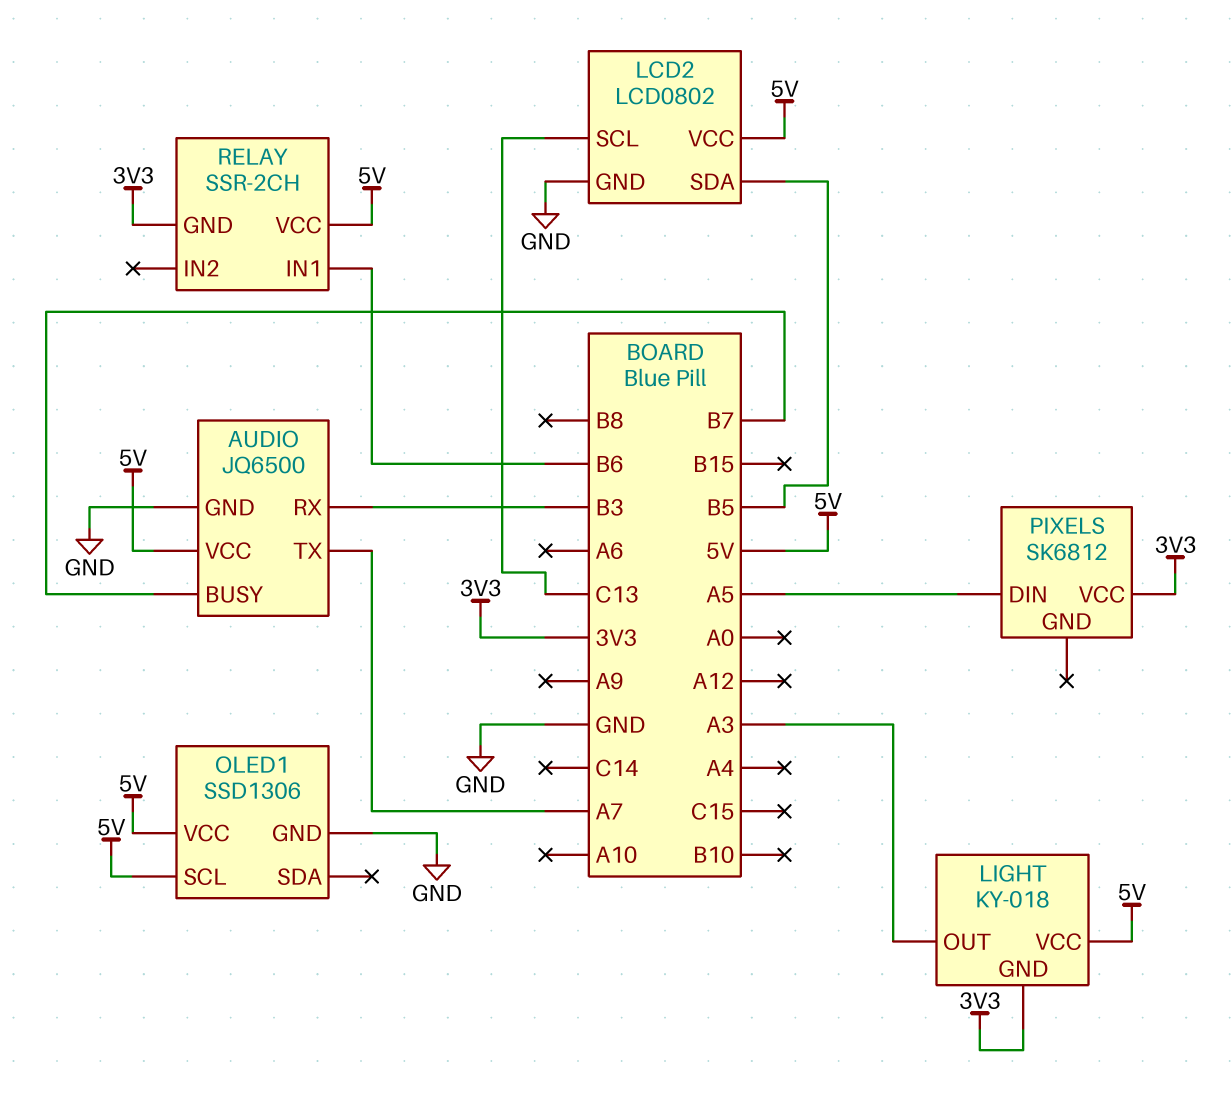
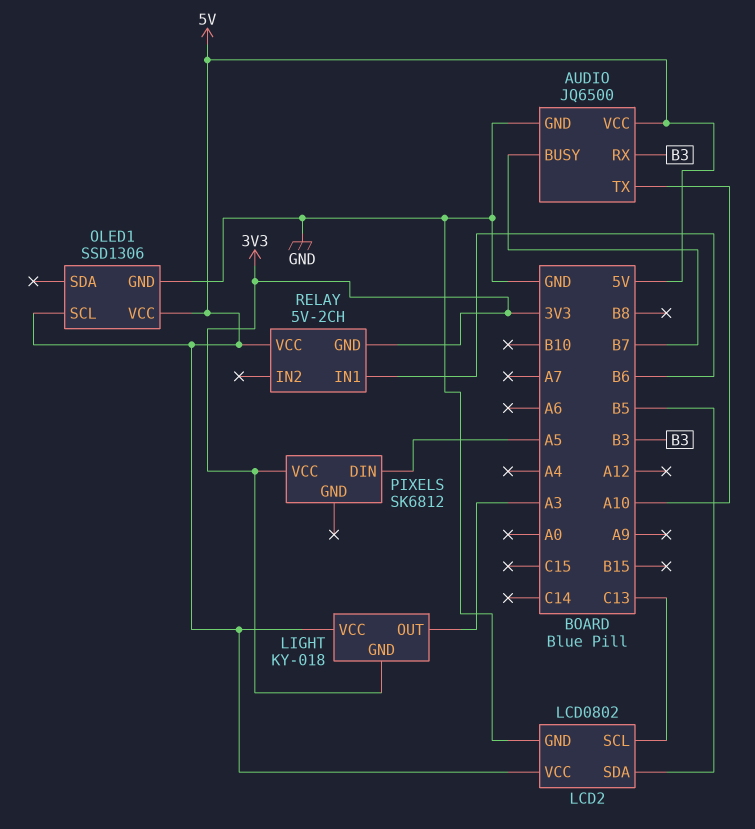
AUDIO pin TX: A7 -> A10
RELAY: SSR-2CH -> 5V-2CH

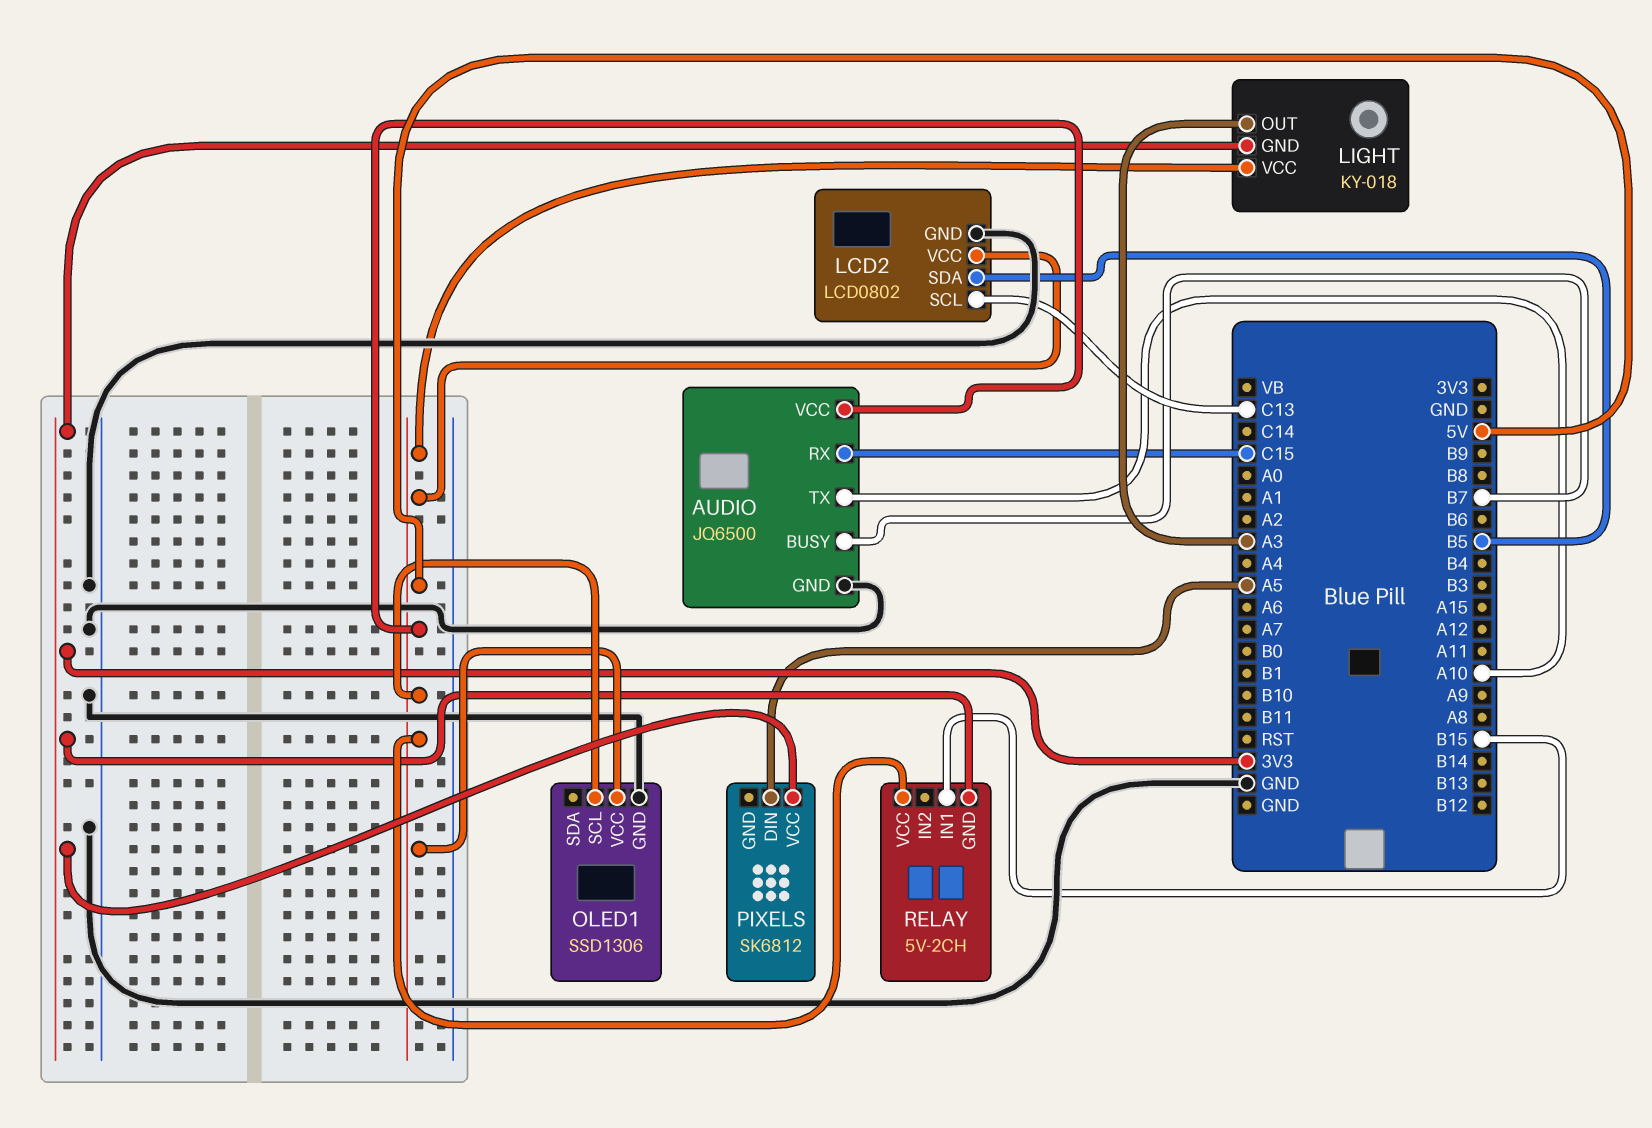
AUDIO pin RX: B3 -> C15
RELAY pin IN1: B6 -> B15

